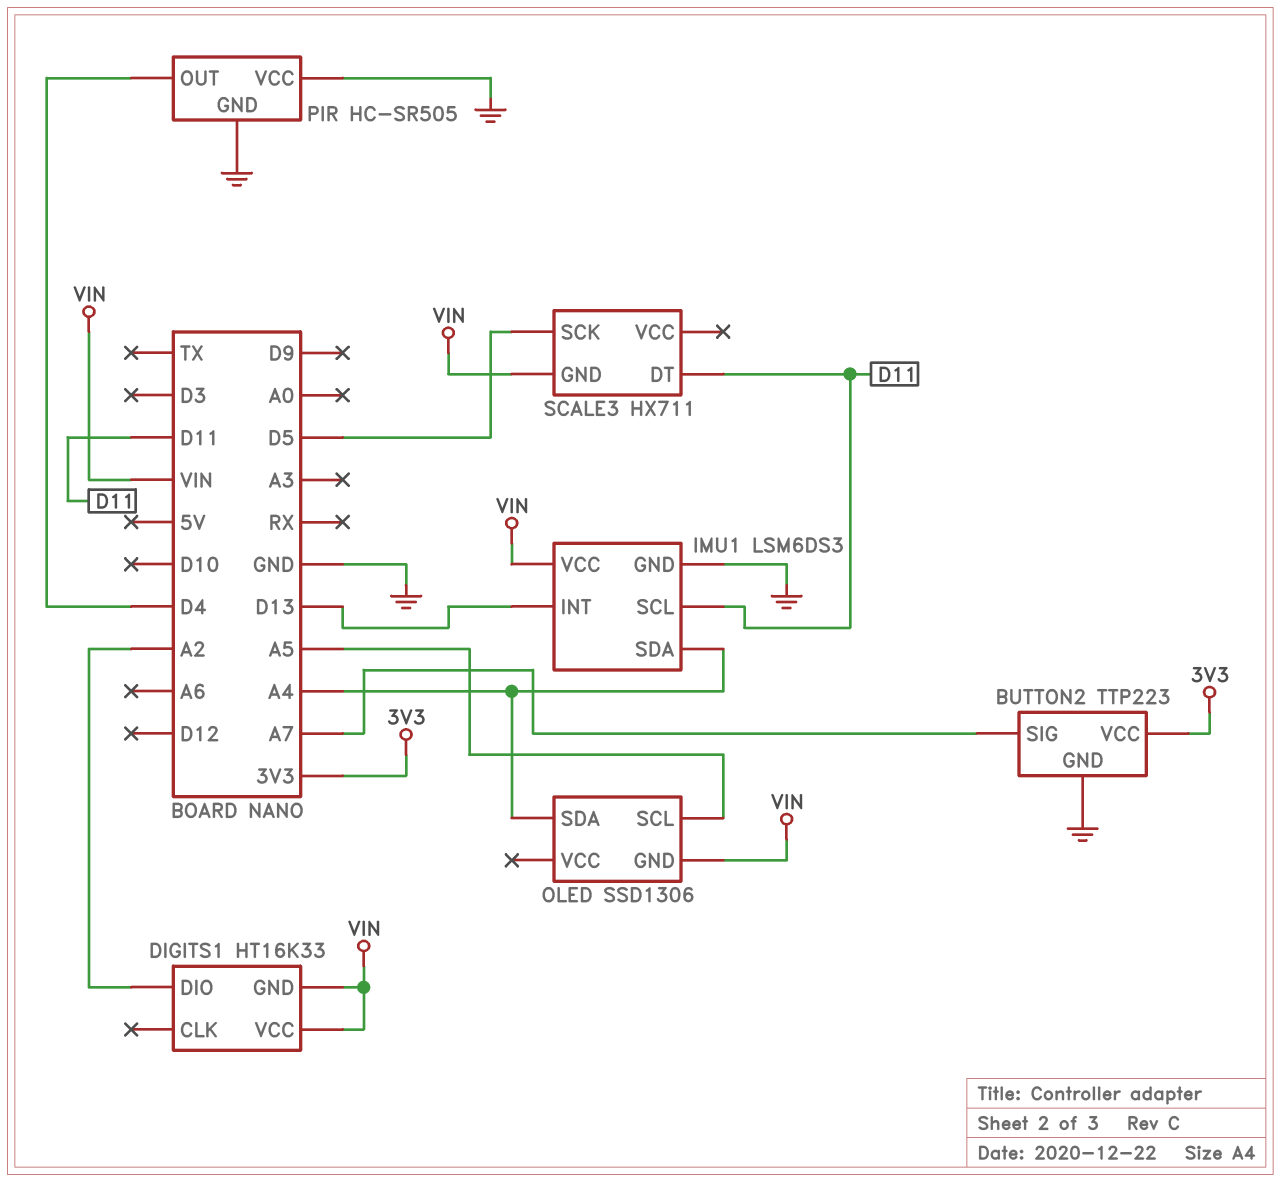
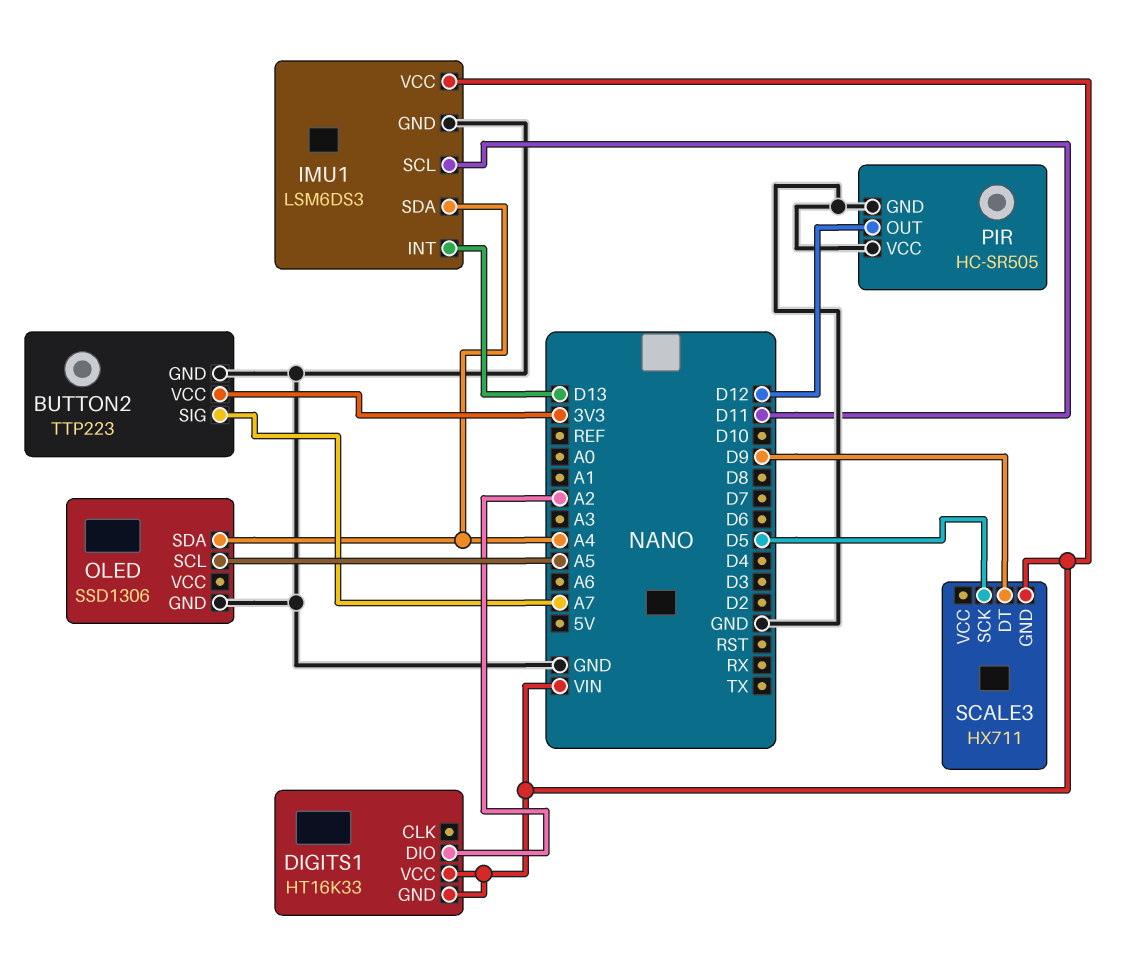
OLED pin GND: VIN -> GND
PIR pin OUT: D4 -> D12
SCALE3 pin DT: D11 -> D9

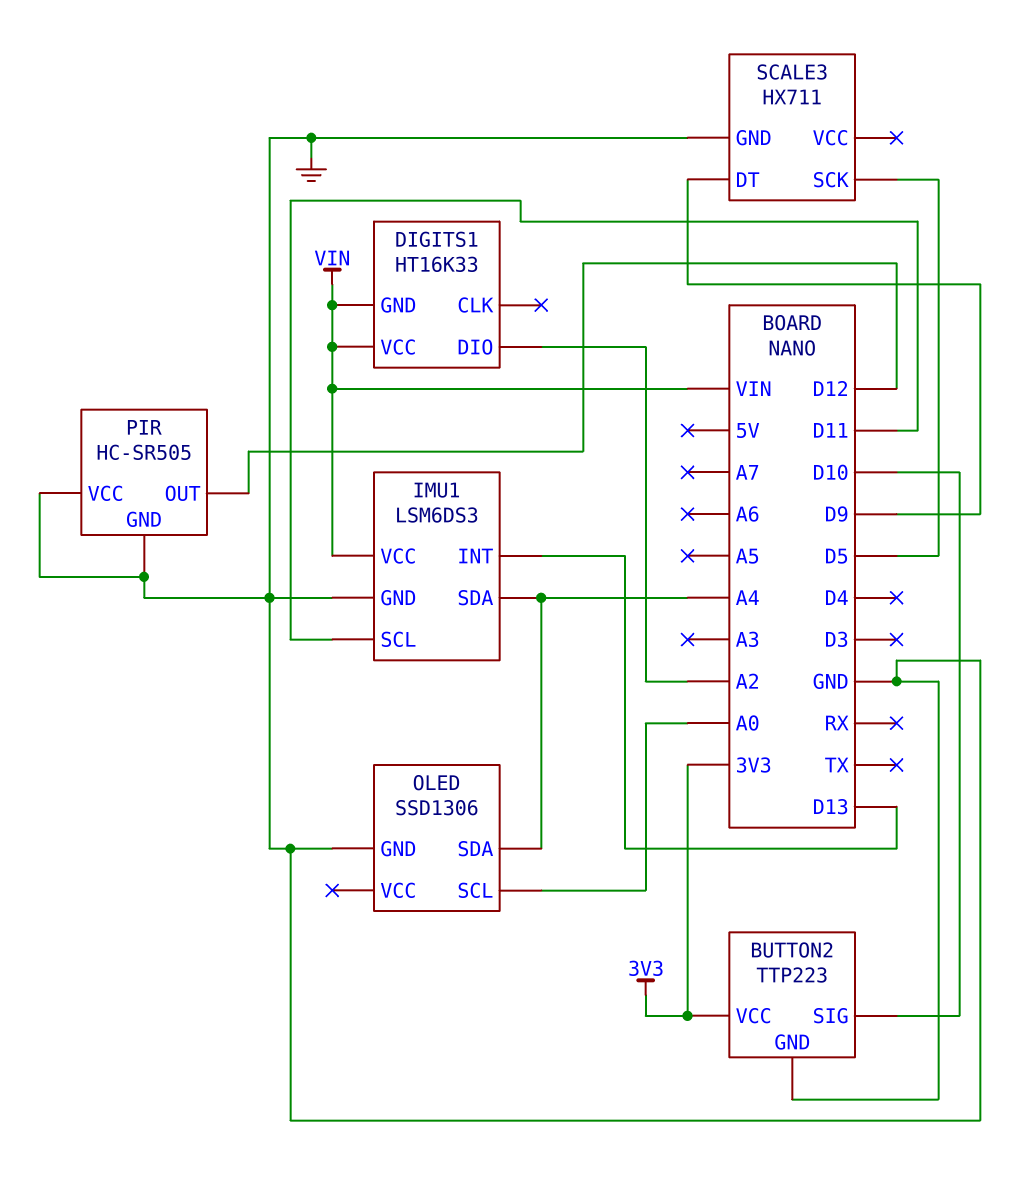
BUTTON2 pin SIG: A7 -> D10
OLED pin SCL: A5 -> A0
SCALE3 pin GND: VIN -> GND

